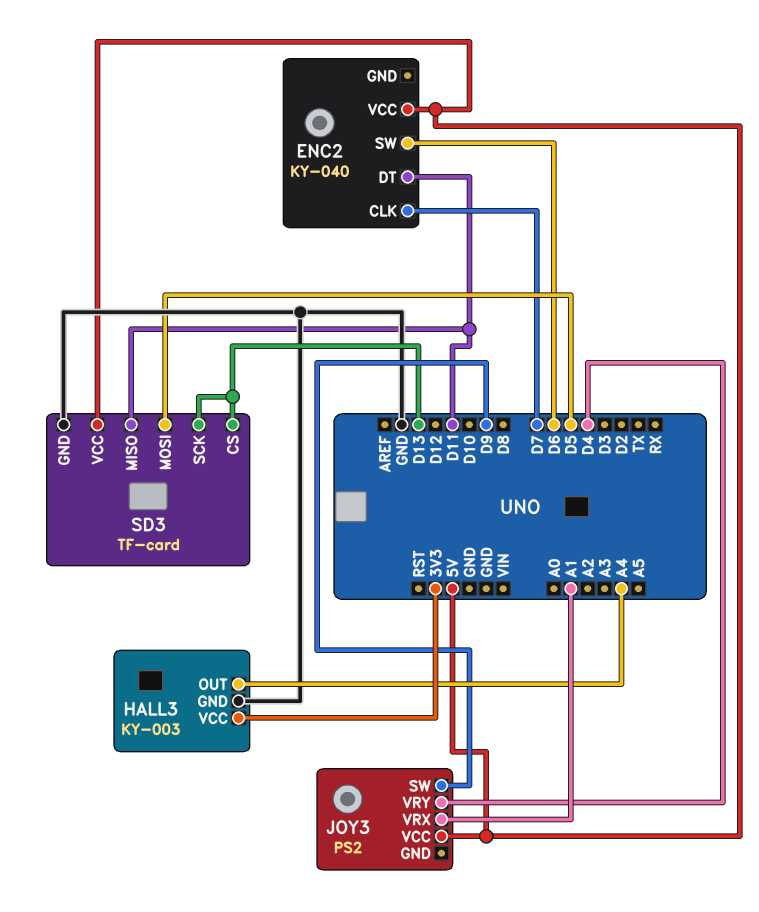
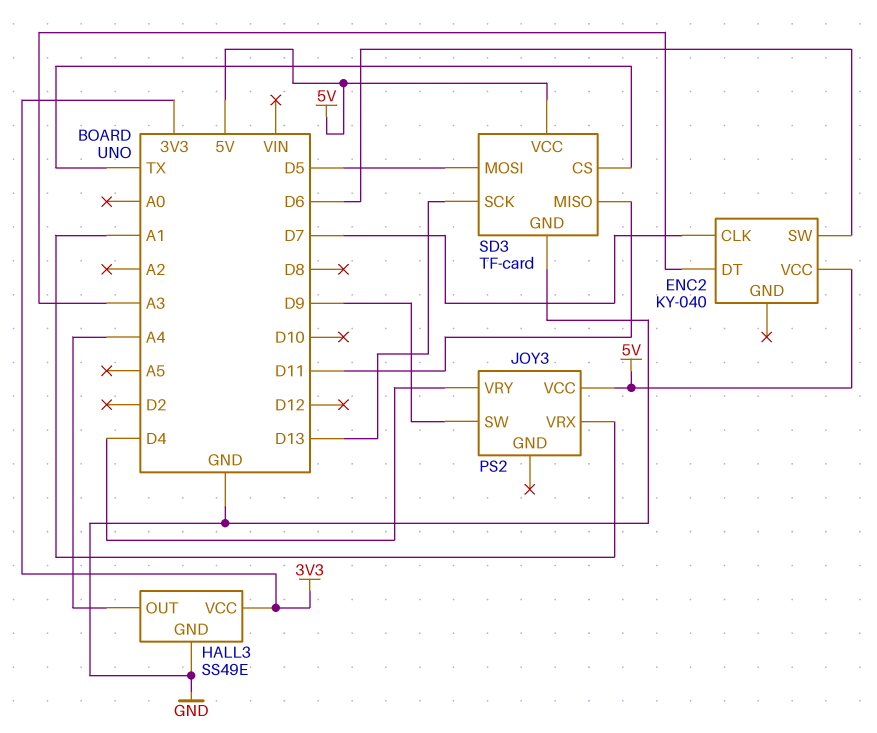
ENC2 pin DT: D11 -> A3
HALL3: KY-003 -> SS49E
SD3 pin CS: D13 -> TX

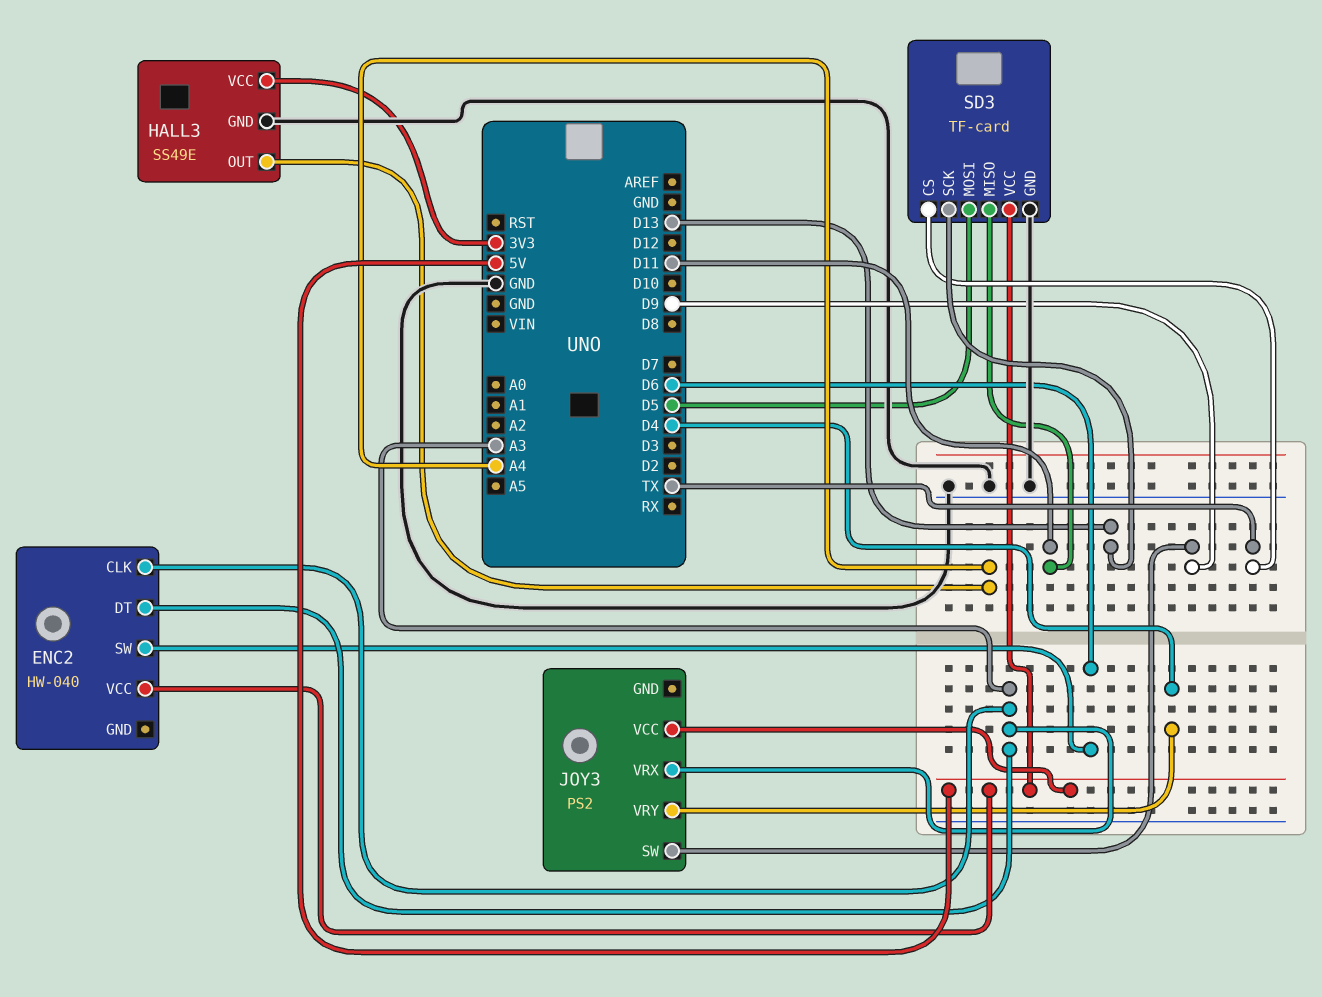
ENC2: KY-040 -> HW-040
ENC2 pin CLK: D7 -> A3
JOY3 pin VRX: A1 -> A3

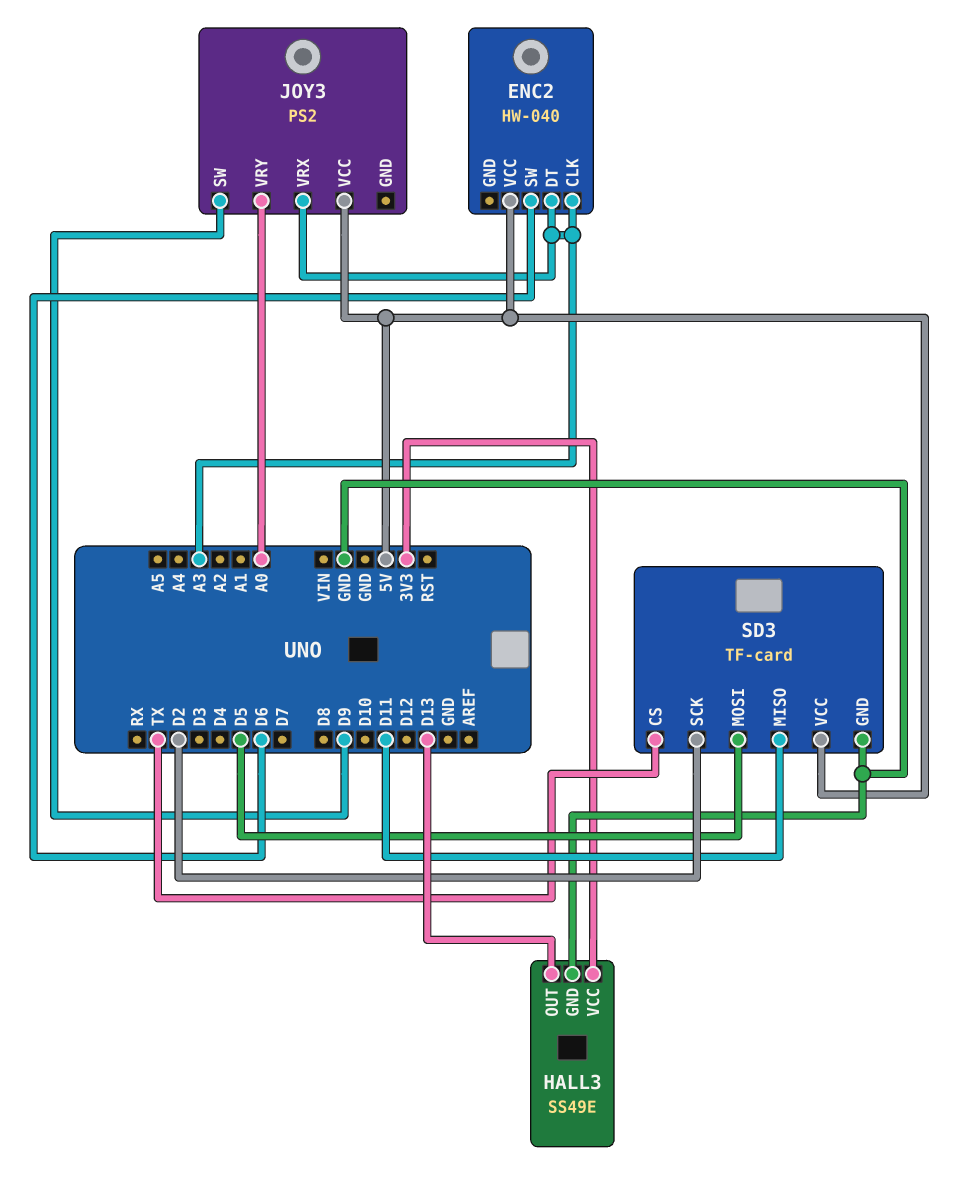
HALL3 pin OUT: A4 -> D13
JOY3 pin VRY: D4 -> A0
SD3 pin SCK: D13 -> D2

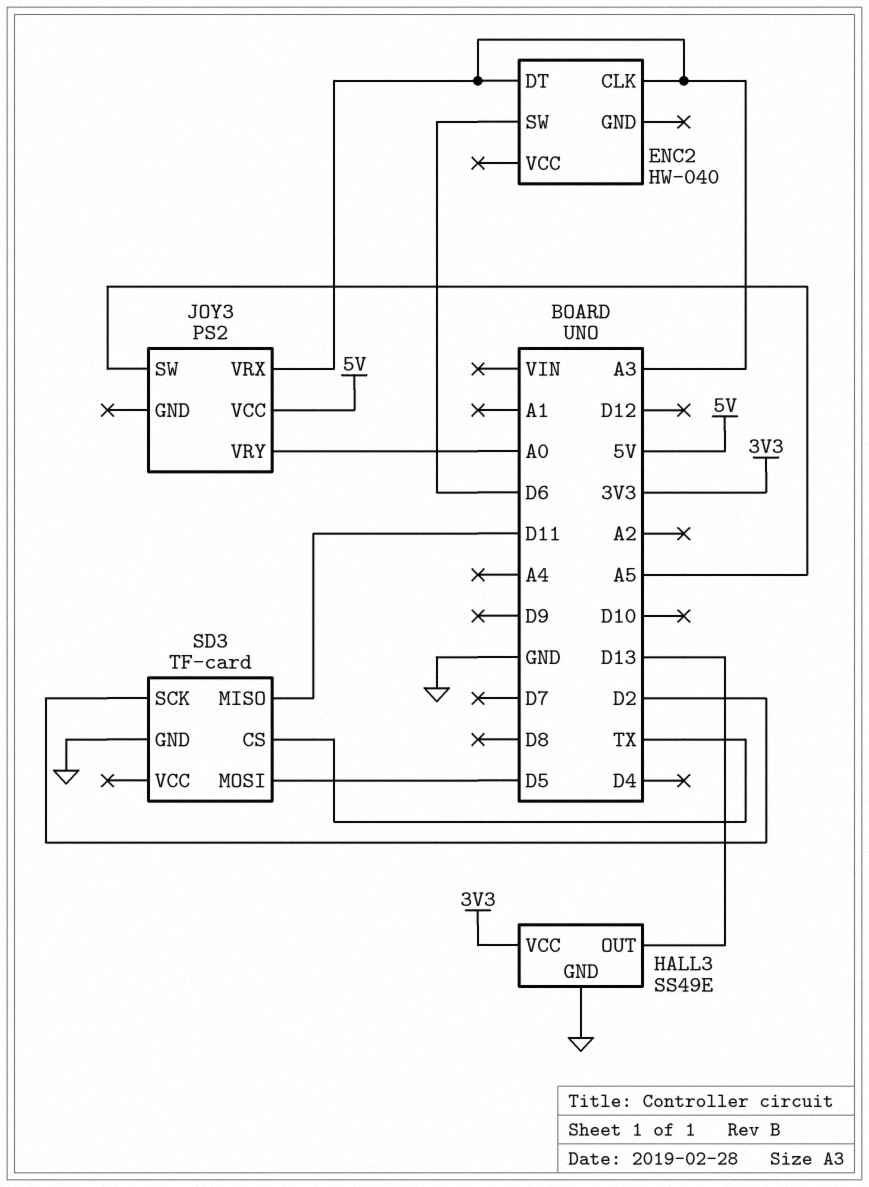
ENC2 pin VCC: 5V -> none
JOY3 pin SW: D9 -> A5
SD3 pin VCC: 5V -> none

